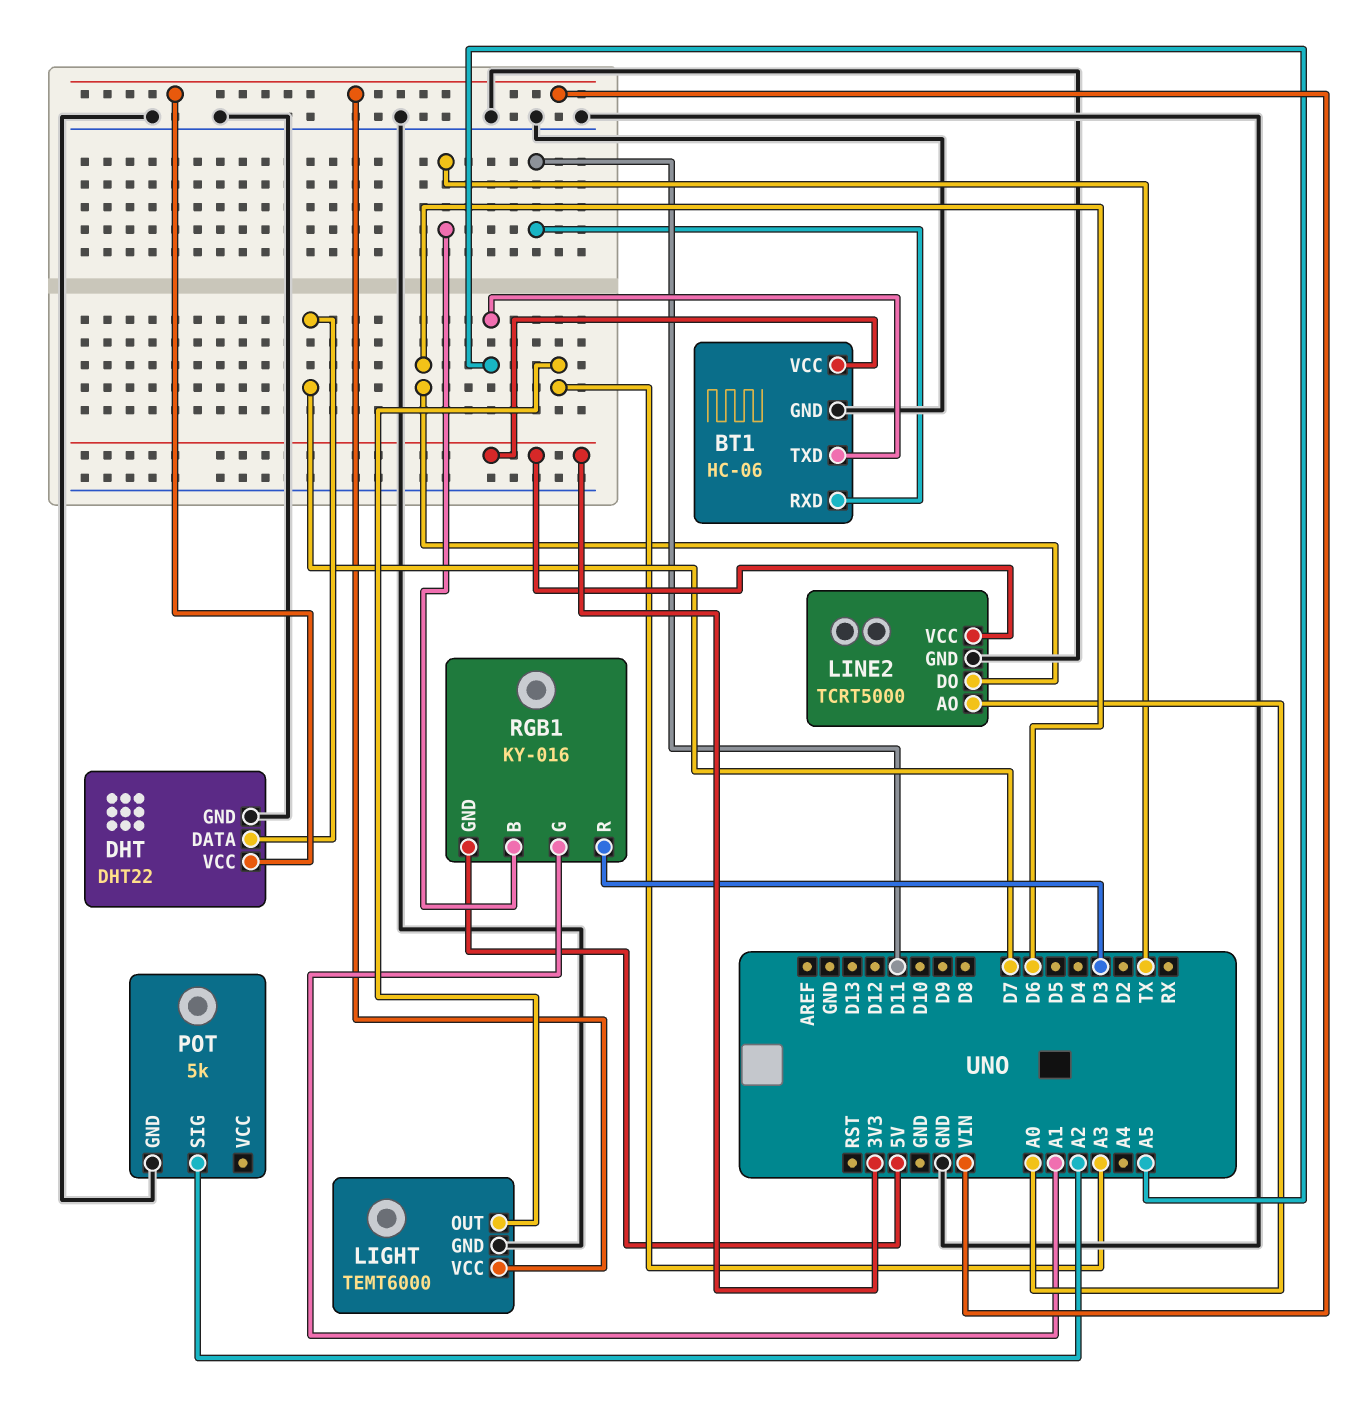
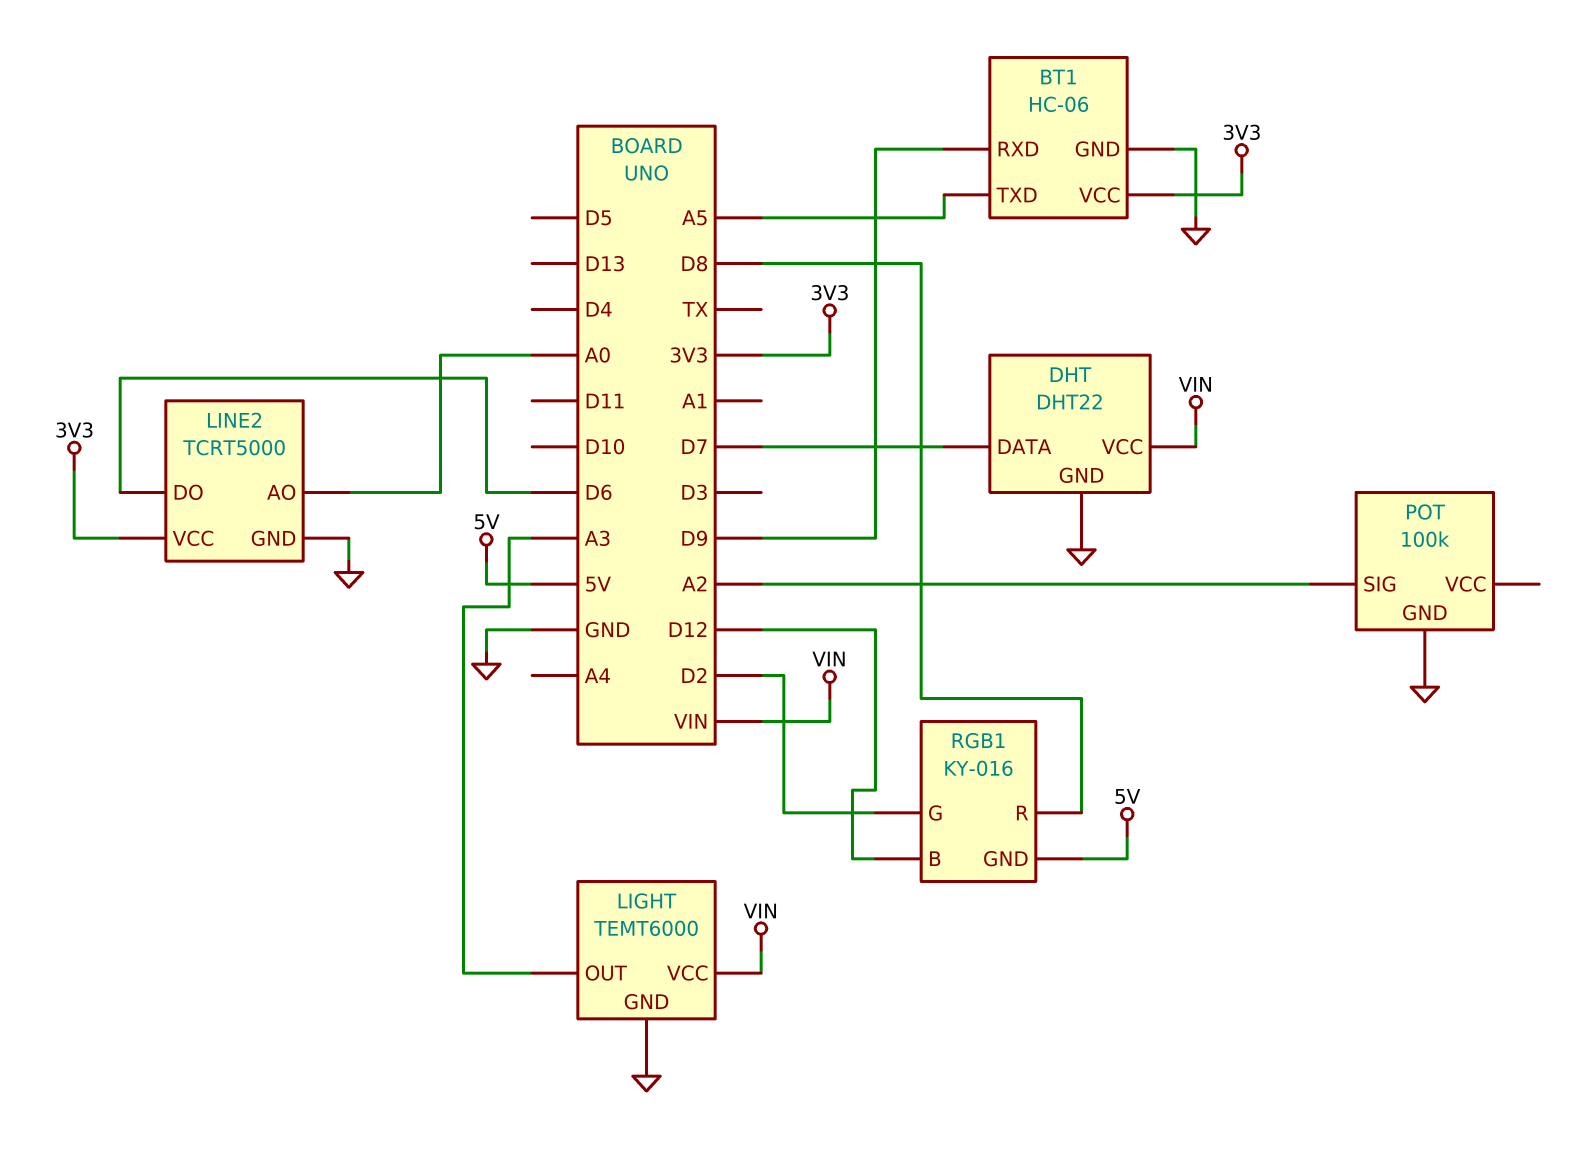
BT1 pin RXD: D11 -> D9
POT: 5k -> 100k
RGB1 pin B: TX -> D12
RGB1 pin G: A1 -> D2
RGB1 pin R: D3 -> D8

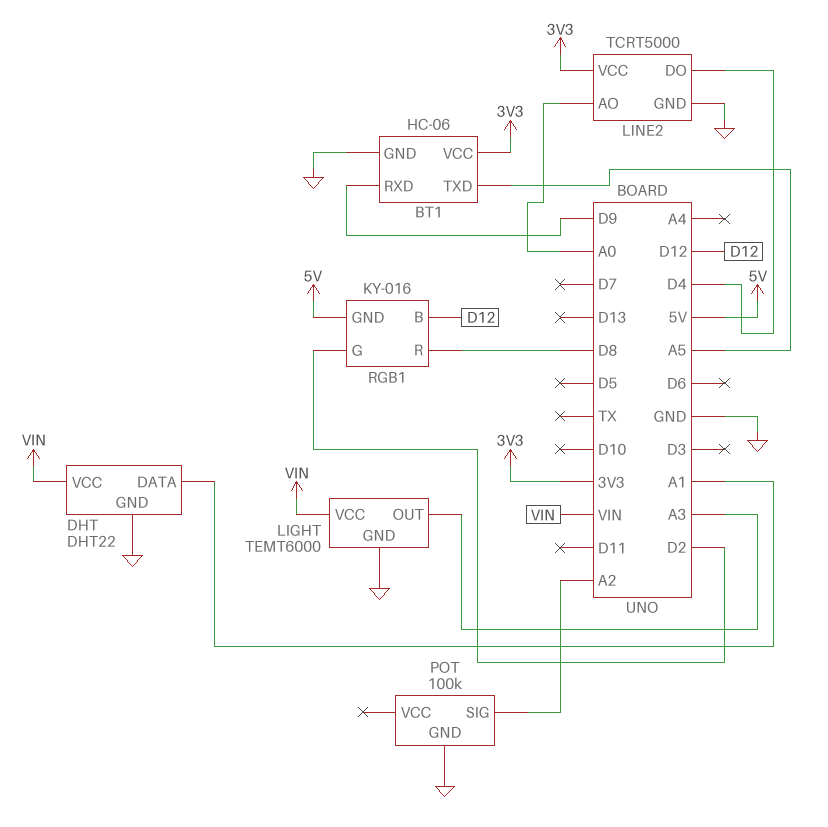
DHT pin DATA: D7 -> A1
LINE2 pin DO: D6 -> D4

